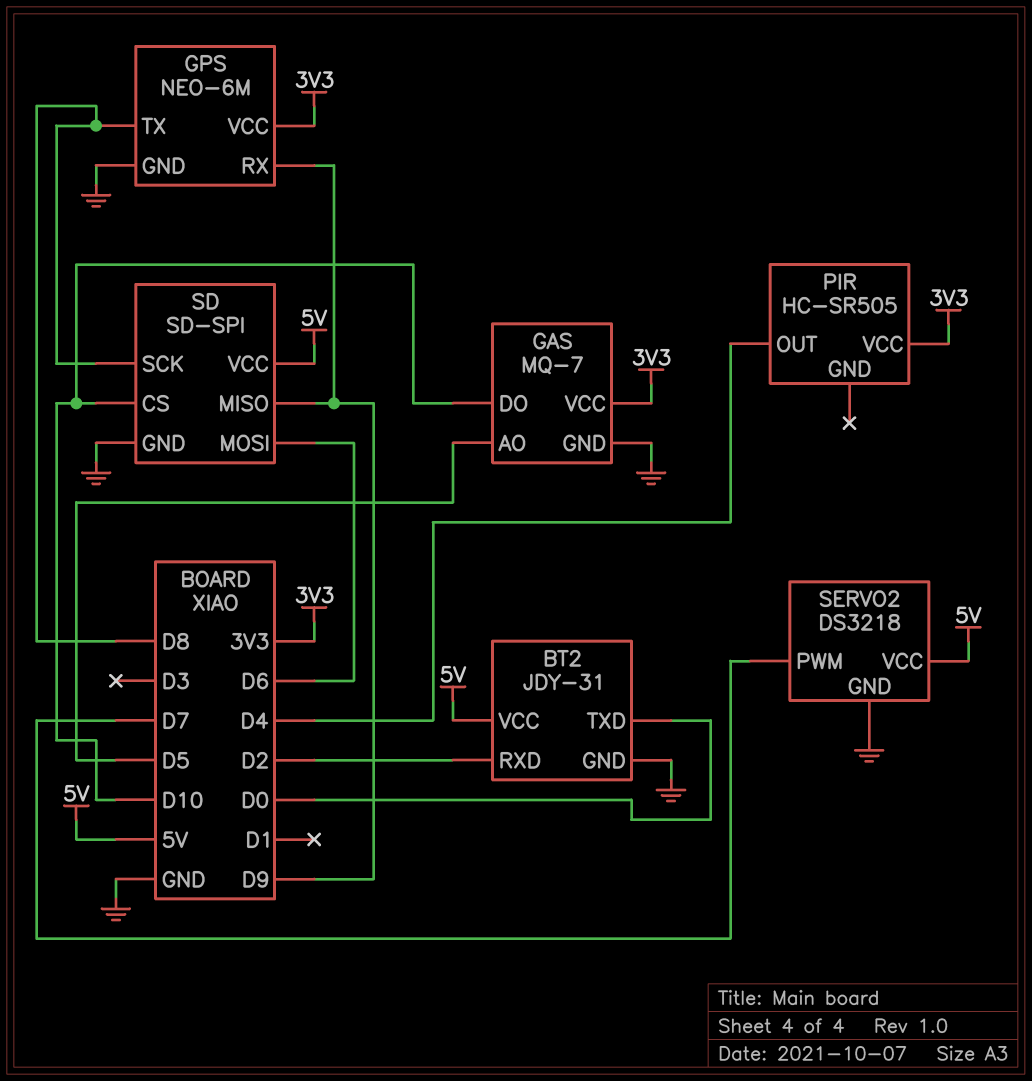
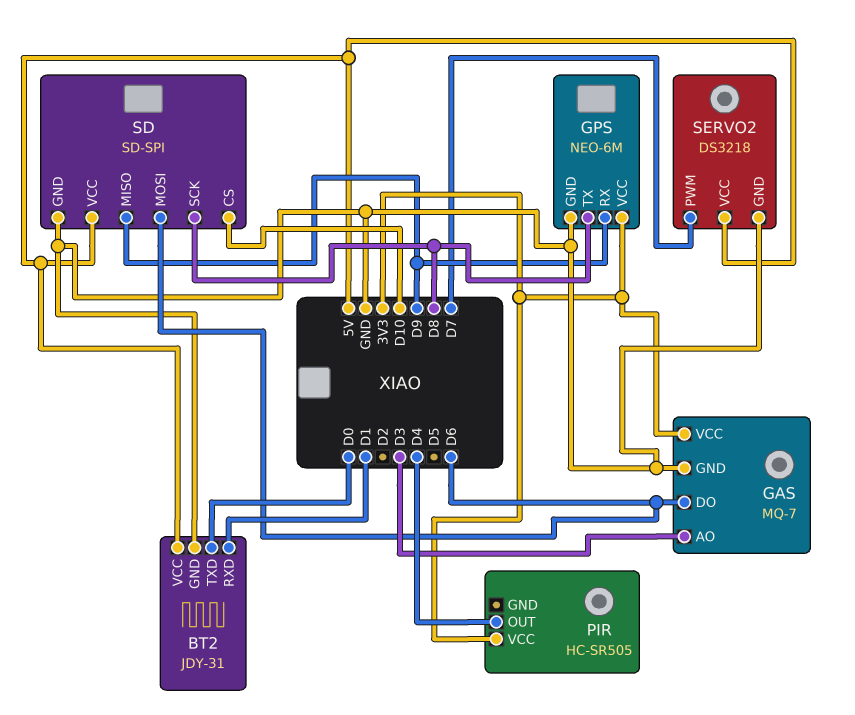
BT2 pin RXD: D2 -> D1
GAS pin AO: D5 -> D3
GAS pin DO: D10 -> D6

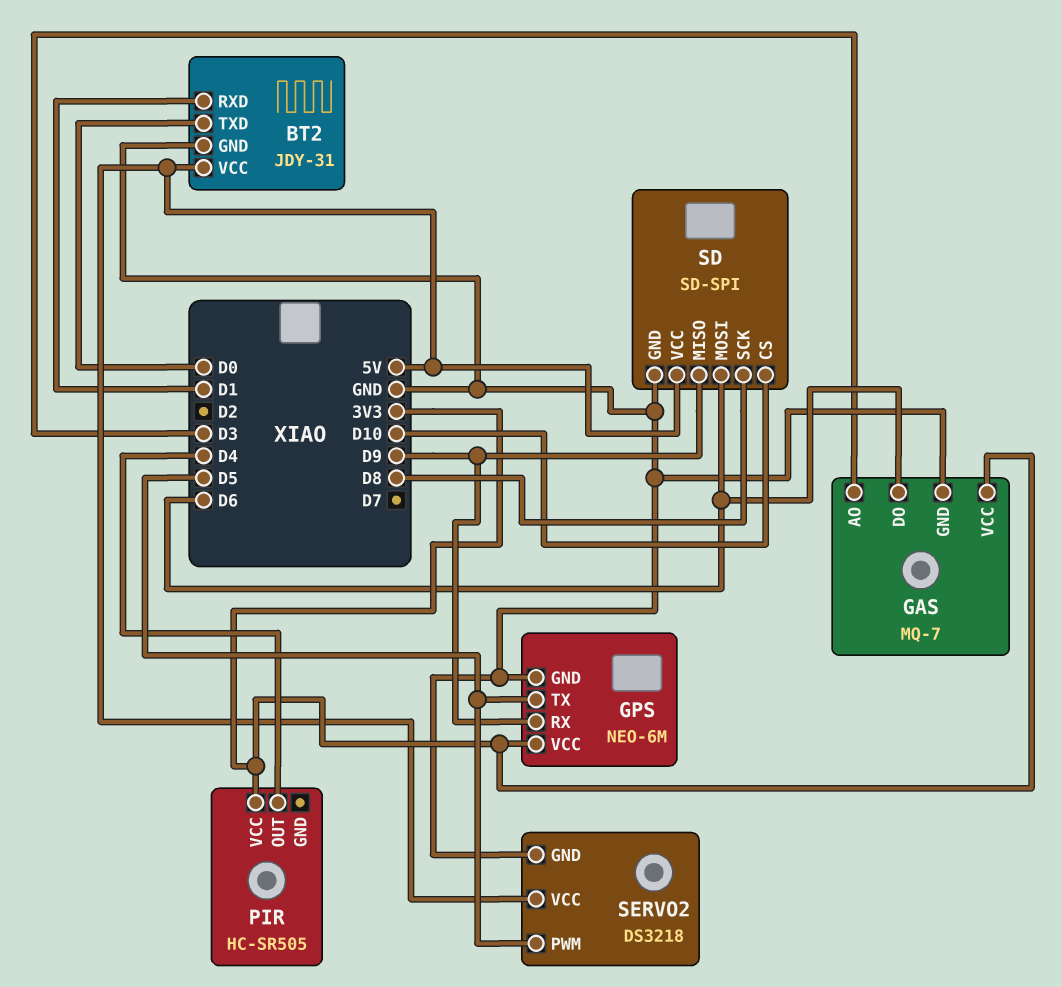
GPS pin TX: D8 -> D5
SERVO2 pin PWM: D7 -> D5

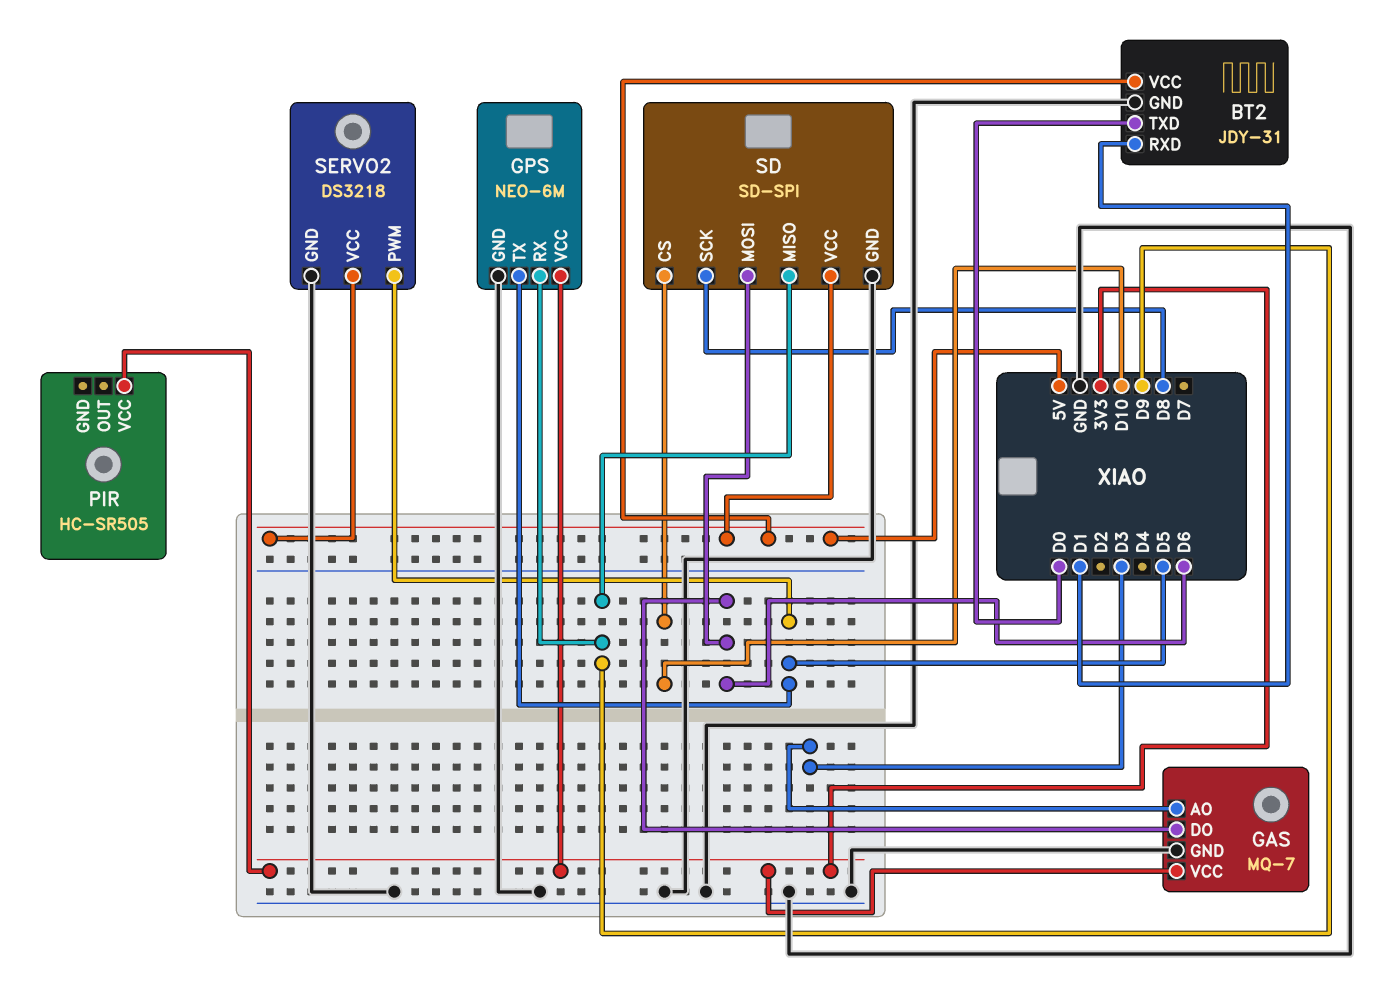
PIR pin OUT: D4 -> none

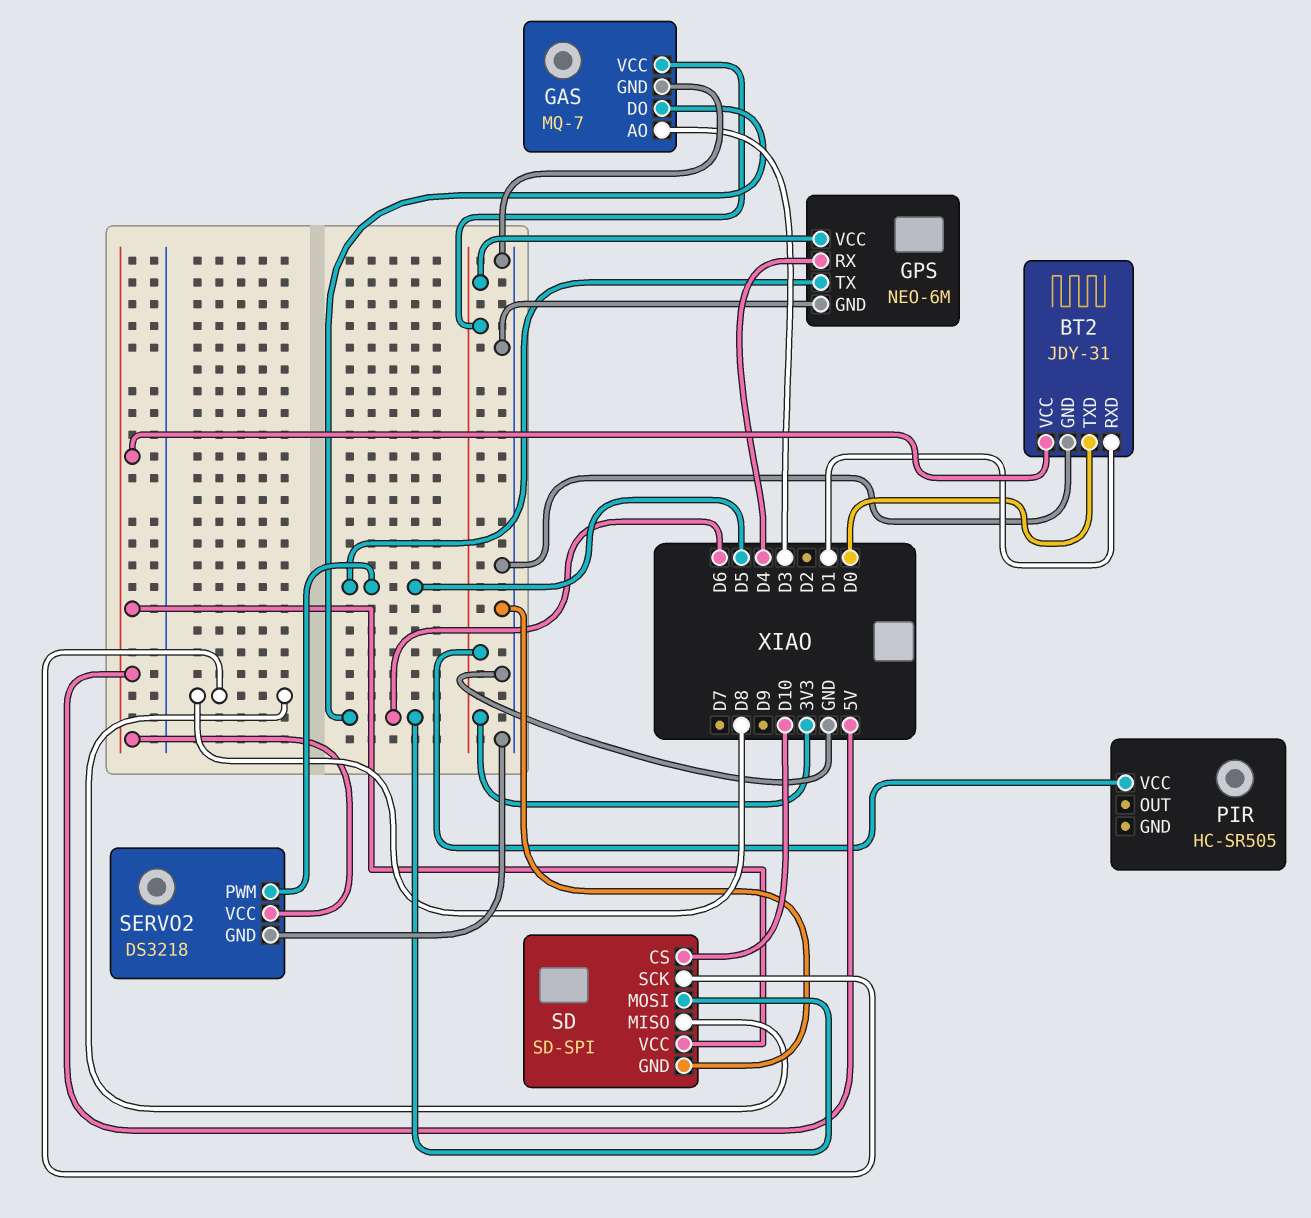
GPS pin RX: D9 -> D4
SD pin MISO: D9 -> D8

